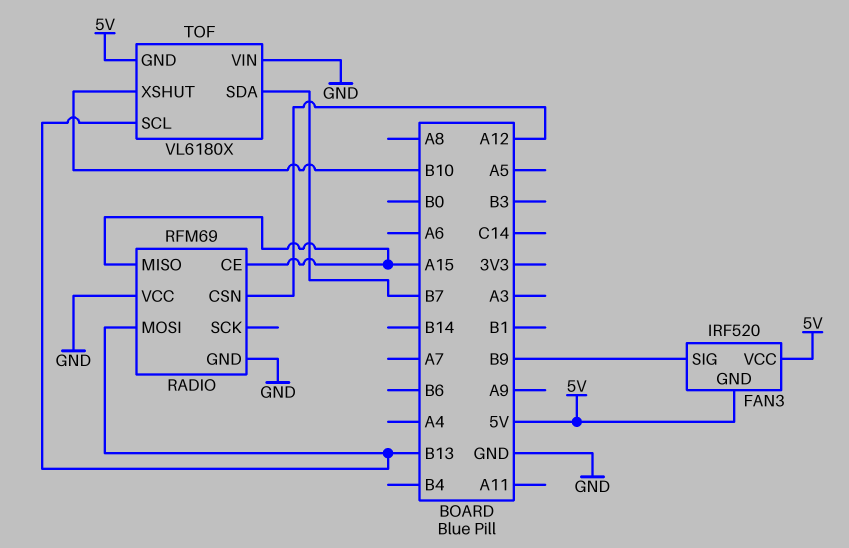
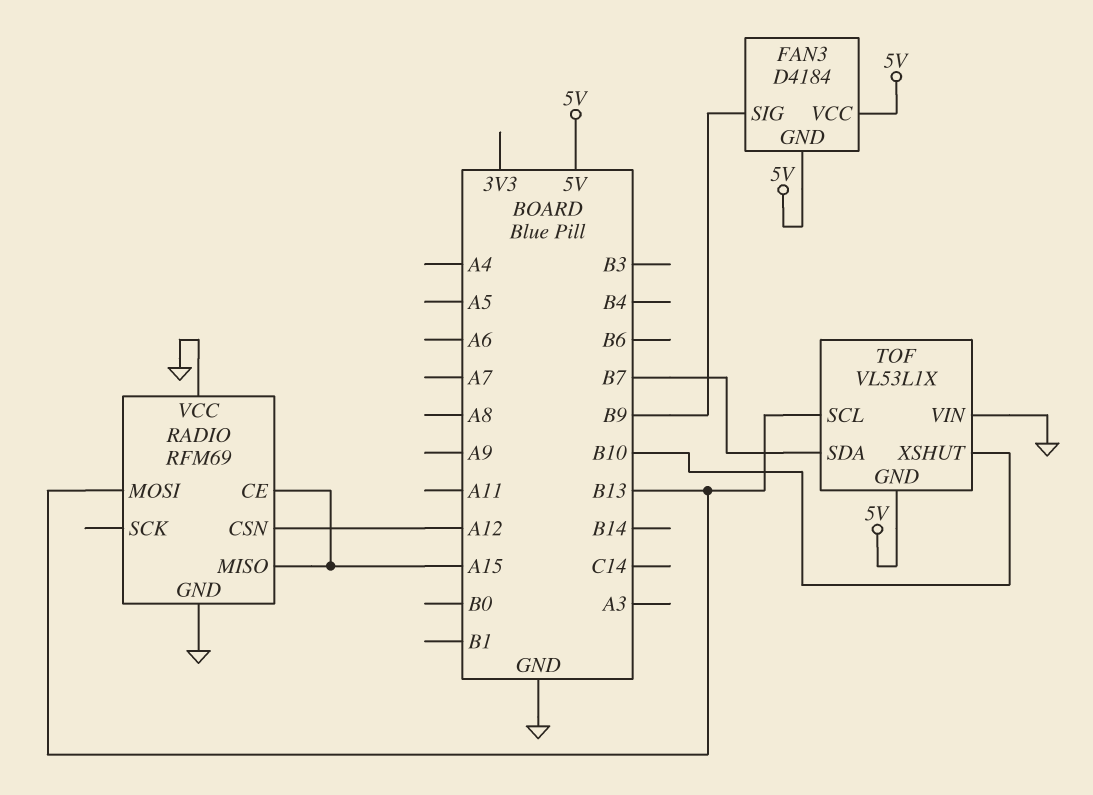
FAN3: IRF520 -> D4184
TOF: VL6180X -> VL53L1X

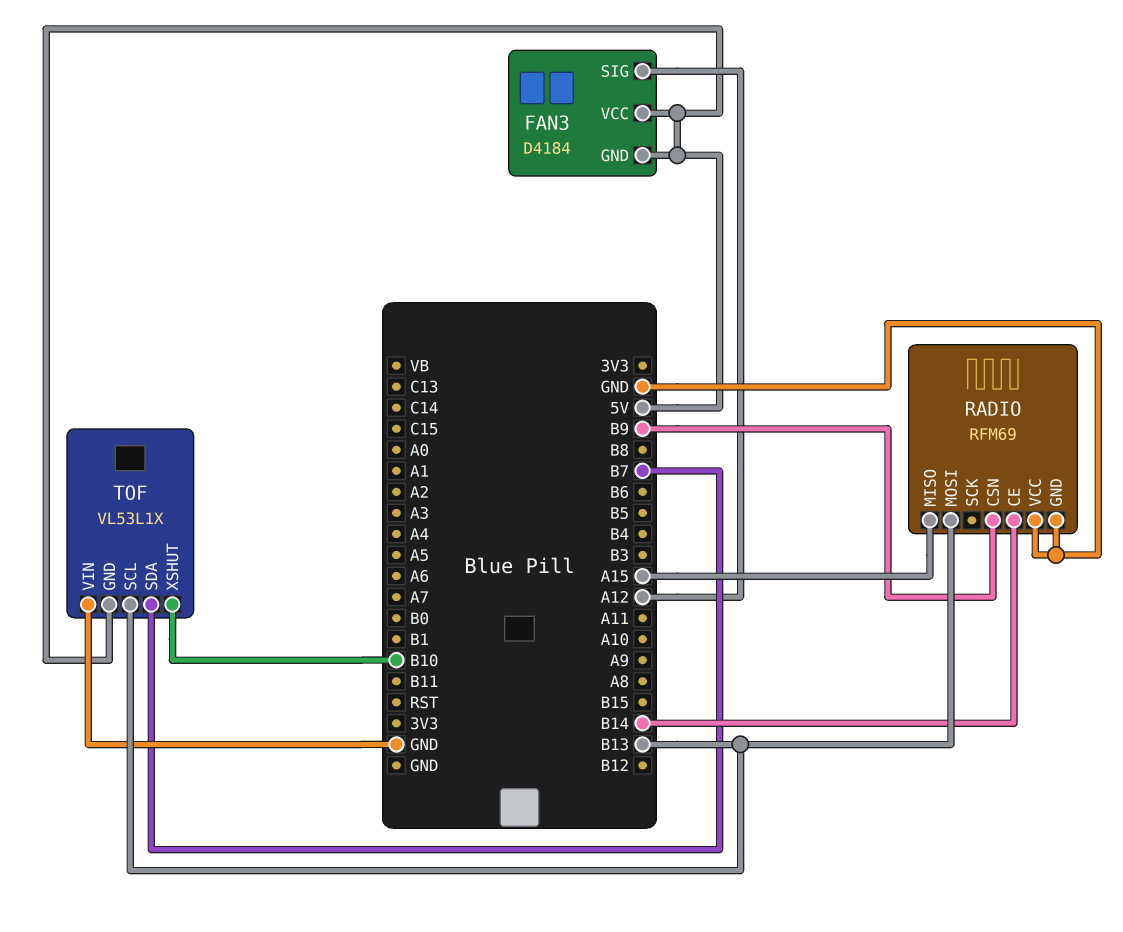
FAN3 pin SIG: B9 -> A12
RADIO pin CE: A15 -> B14
RADIO pin CSN: A12 -> B9

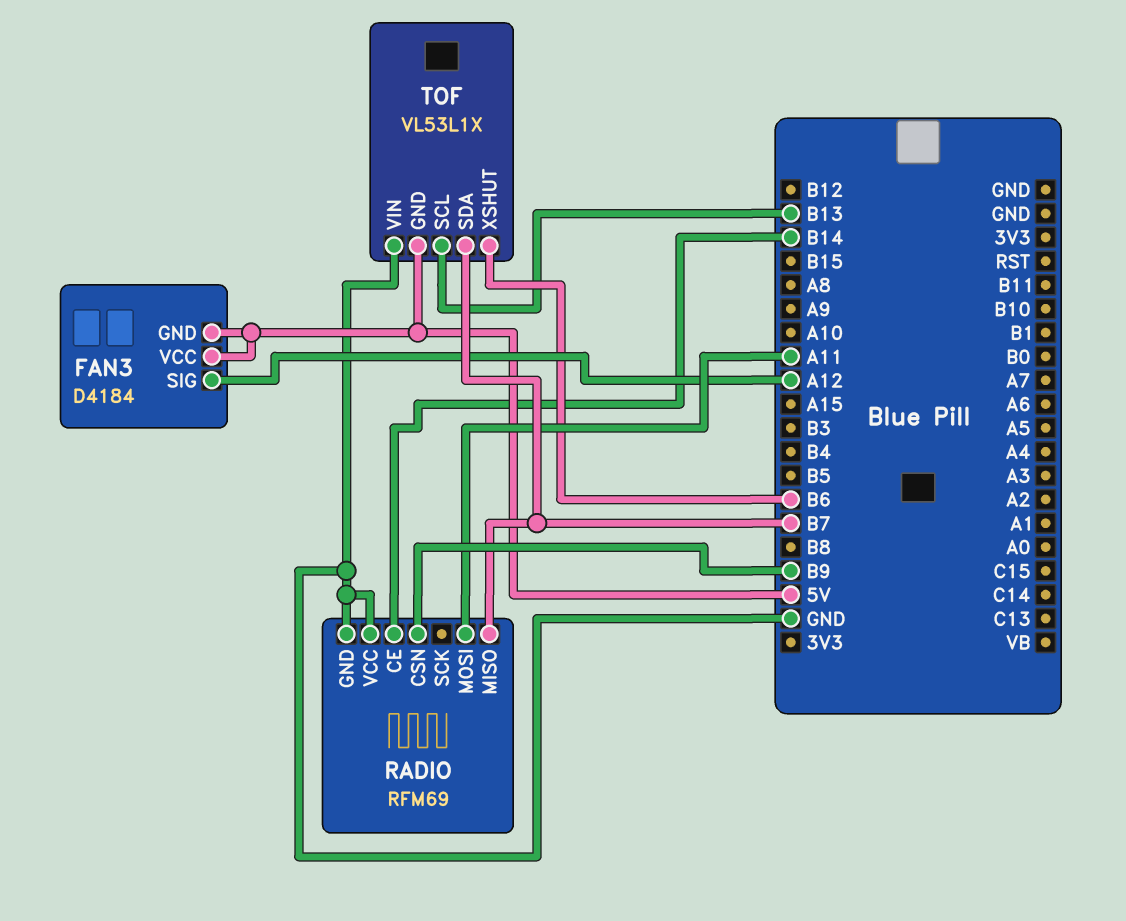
RADIO pin MISO: A15 -> B7
RADIO pin MOSI: B13 -> A11
TOF pin XSHUT: B10 -> B6

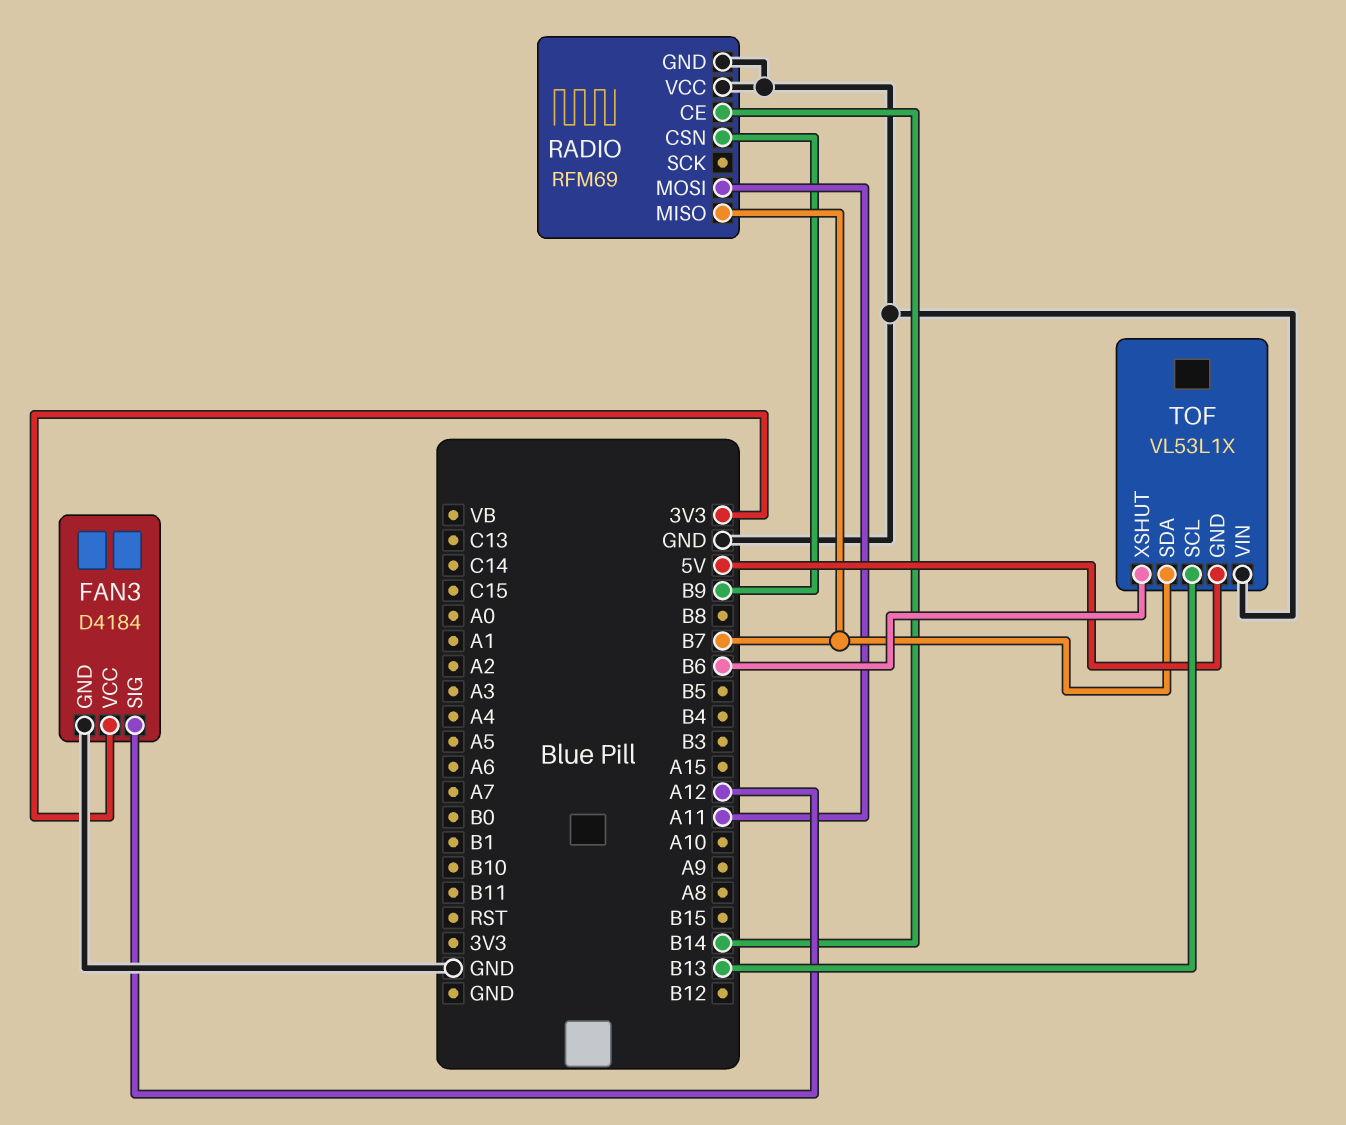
FAN3 pin GND: 5V -> GND
FAN3 pin VCC: 5V -> 3V3

